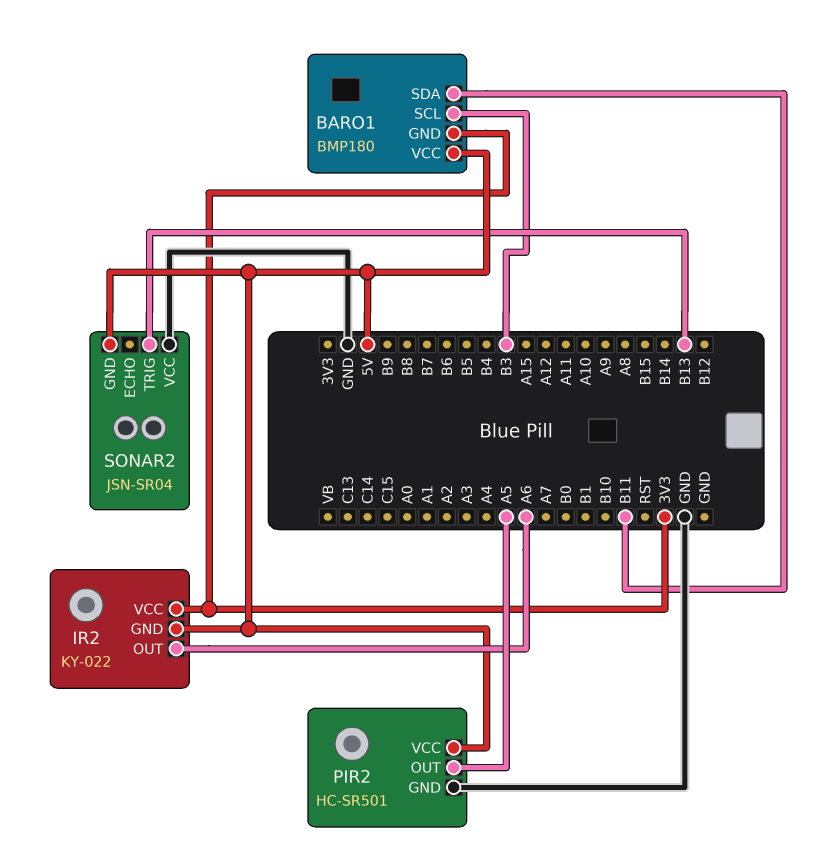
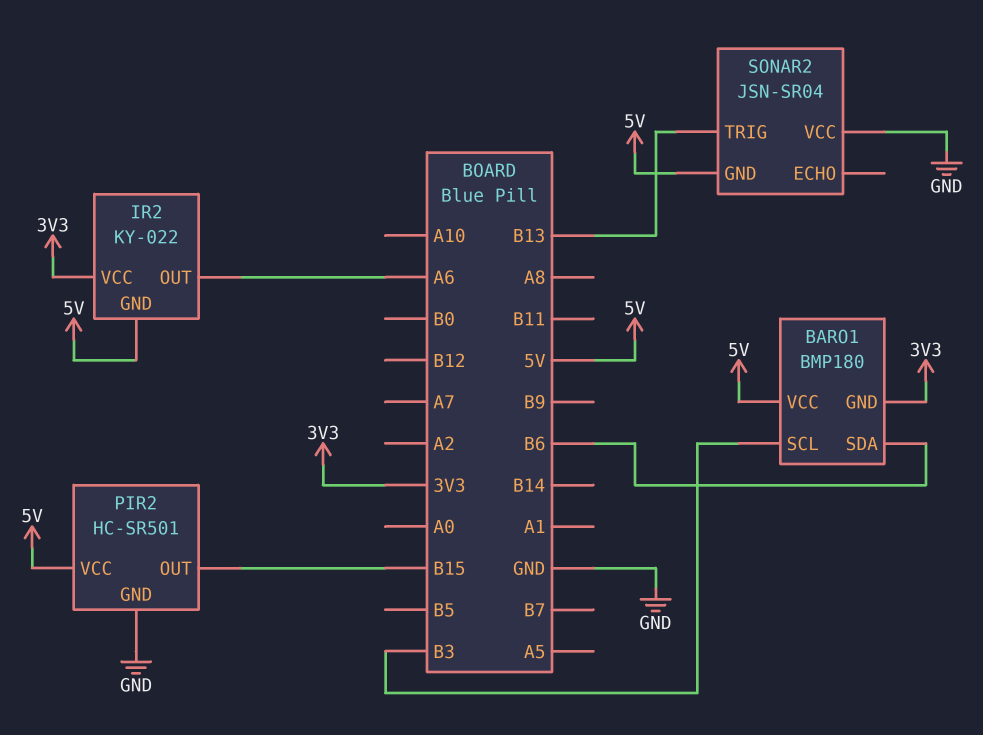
BARO1 pin SDA: B11 -> B6
PIR2 pin OUT: A5 -> B15

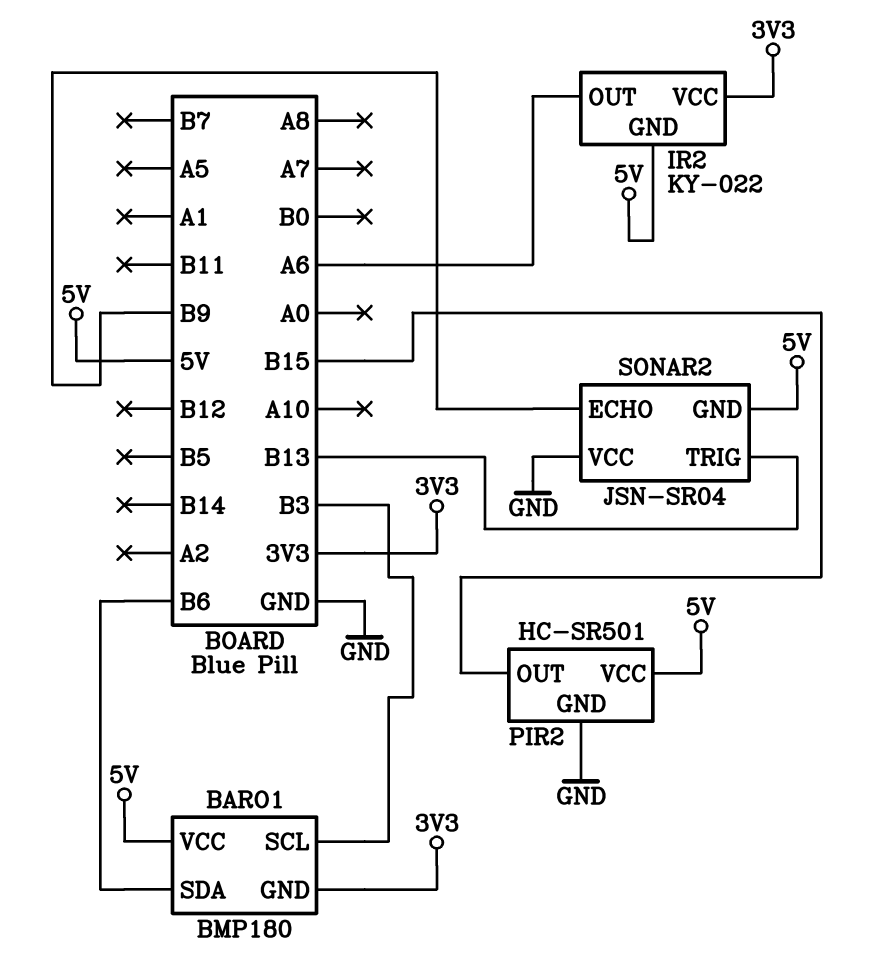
SONAR2 pin ECHO: none -> B9

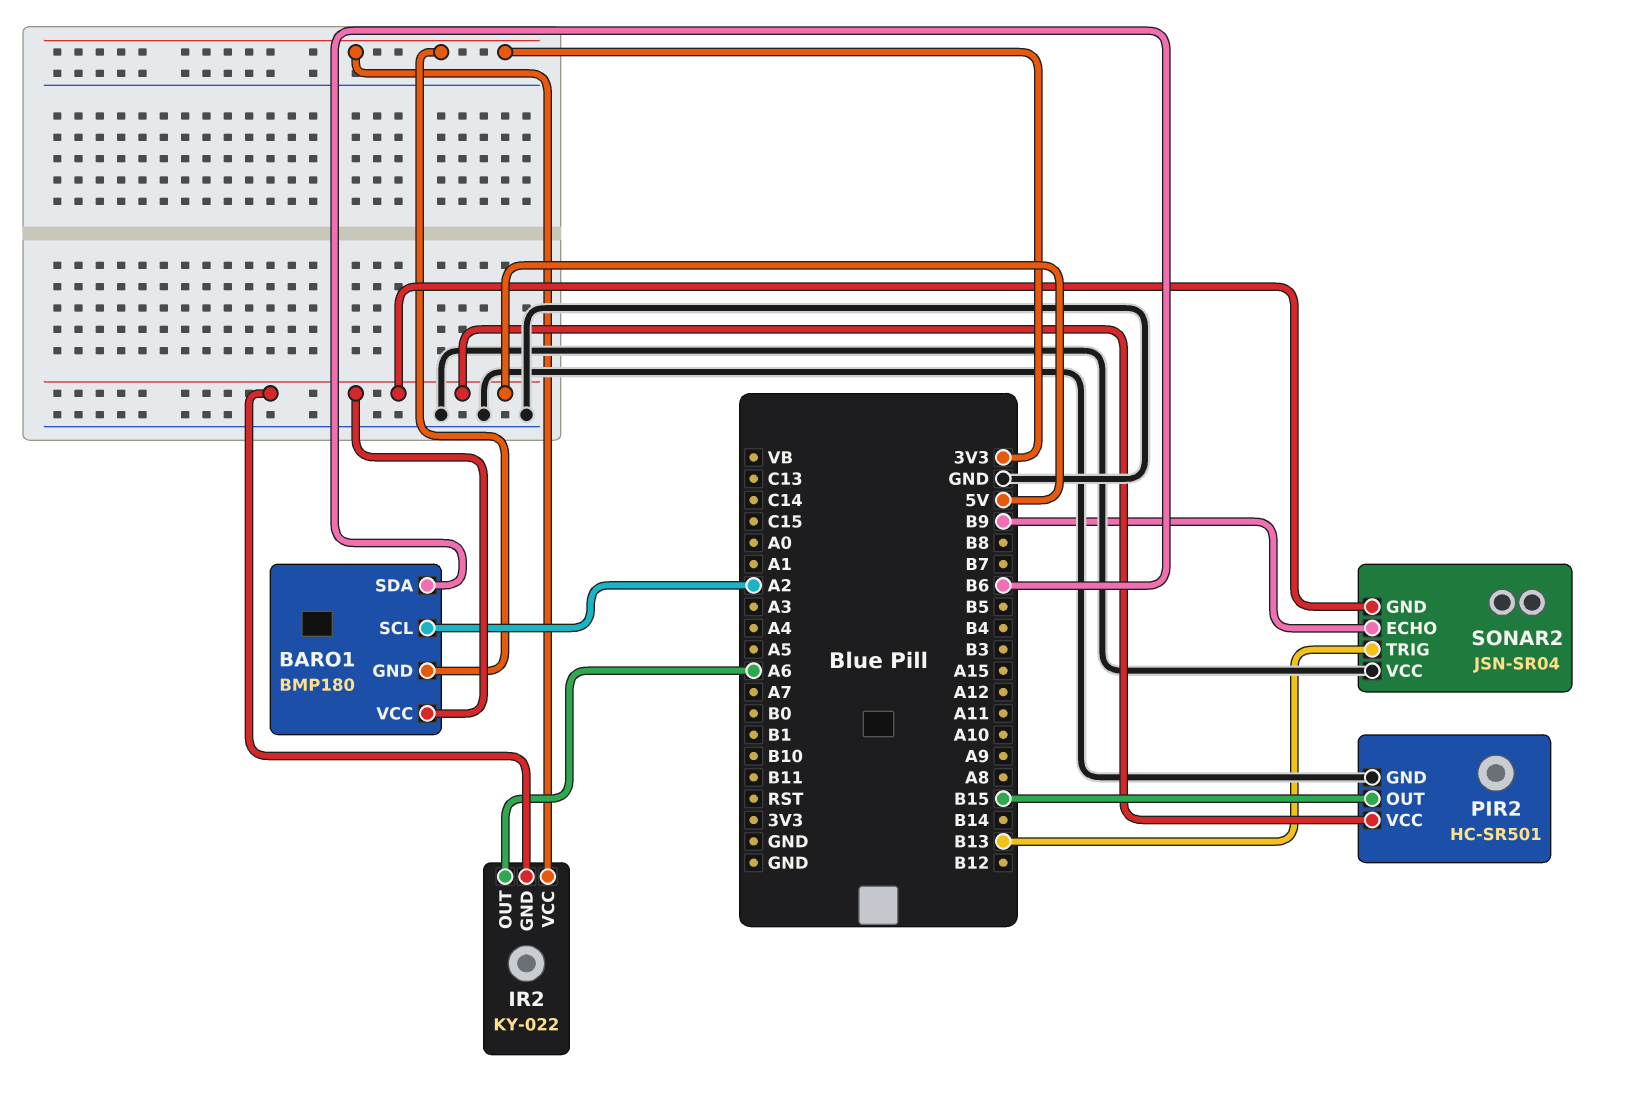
BARO1 pin SCL: B3 -> A2

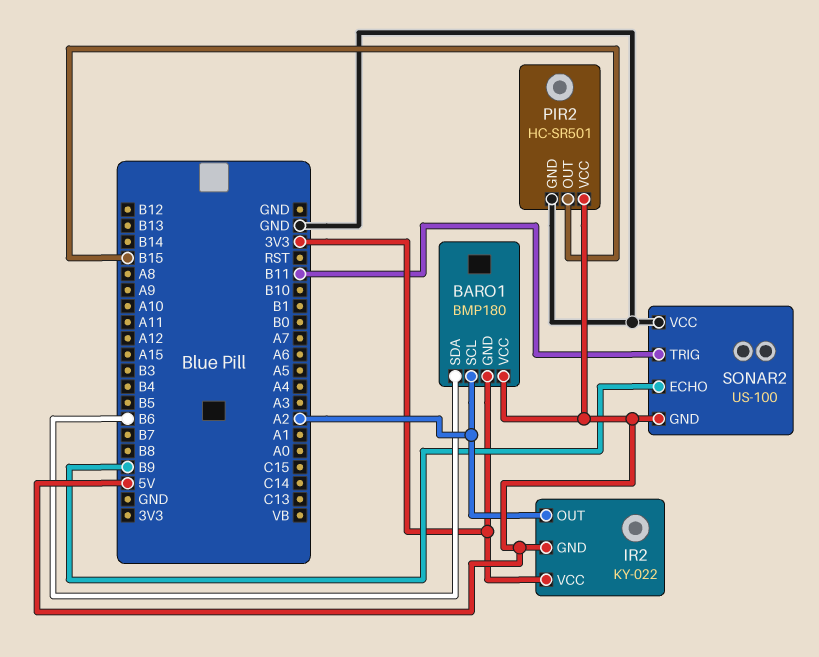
IR2 pin OUT: A6 -> A2
SONAR2: JSN-SR04 -> US-100
SONAR2 pin TRIG: B13 -> B11

